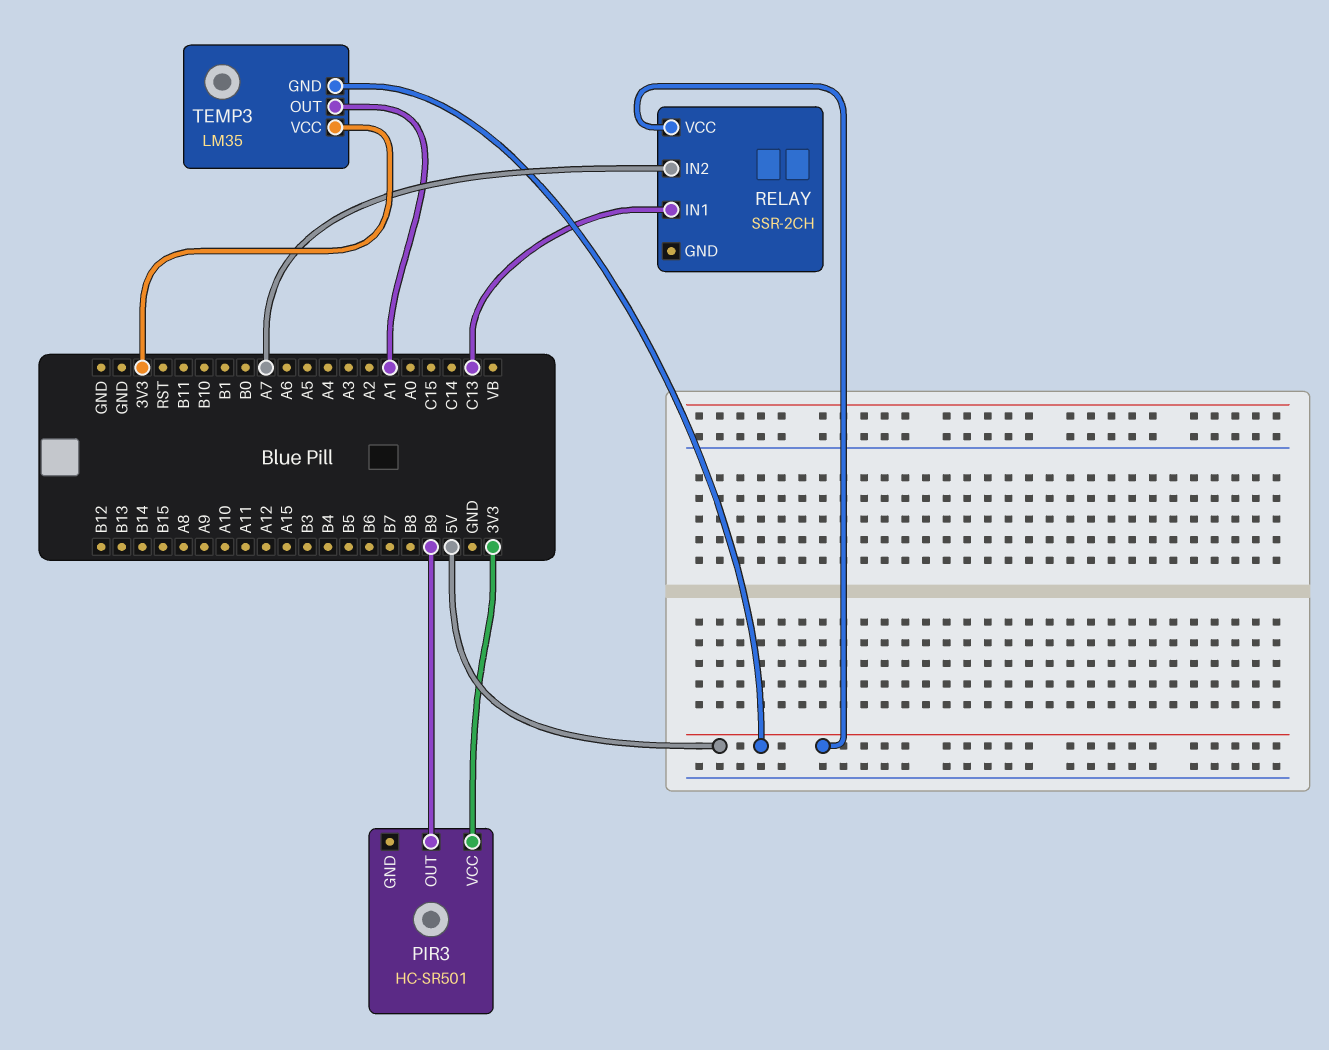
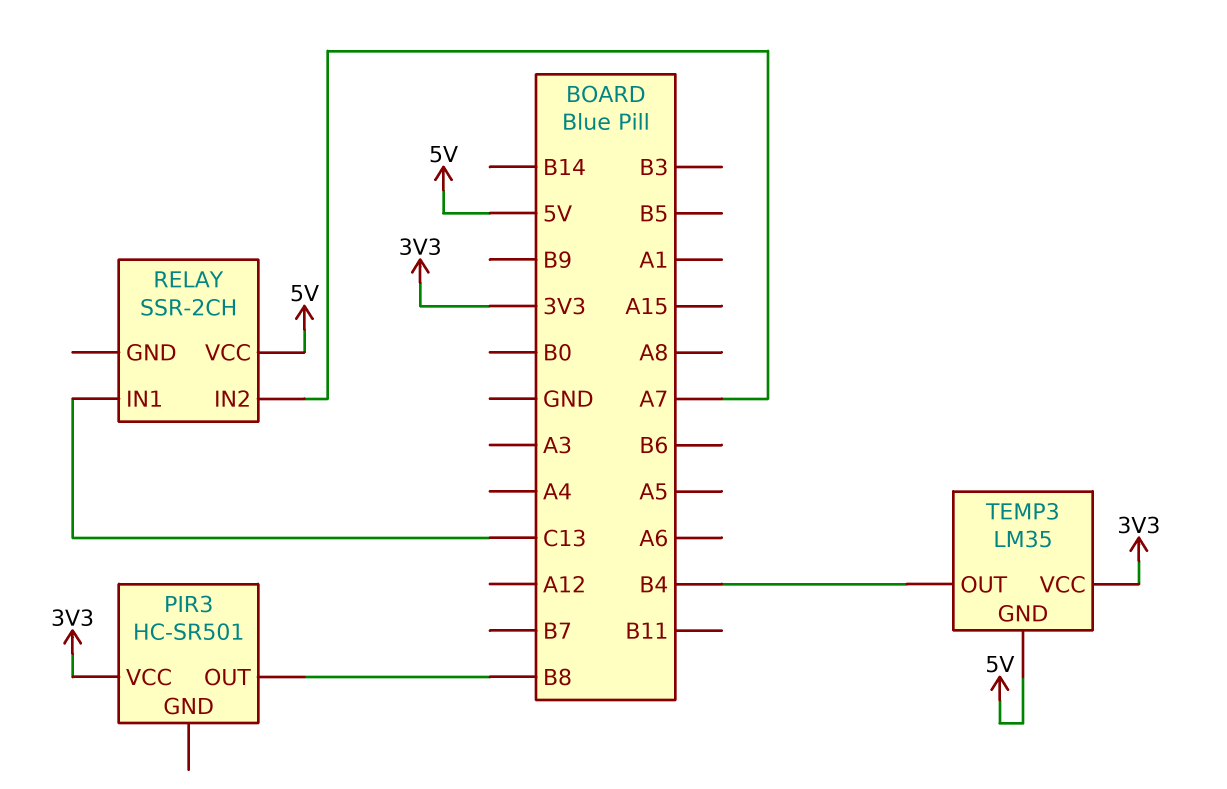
PIR3 pin OUT: B9 -> B8
TEMP3 pin OUT: A1 -> B4

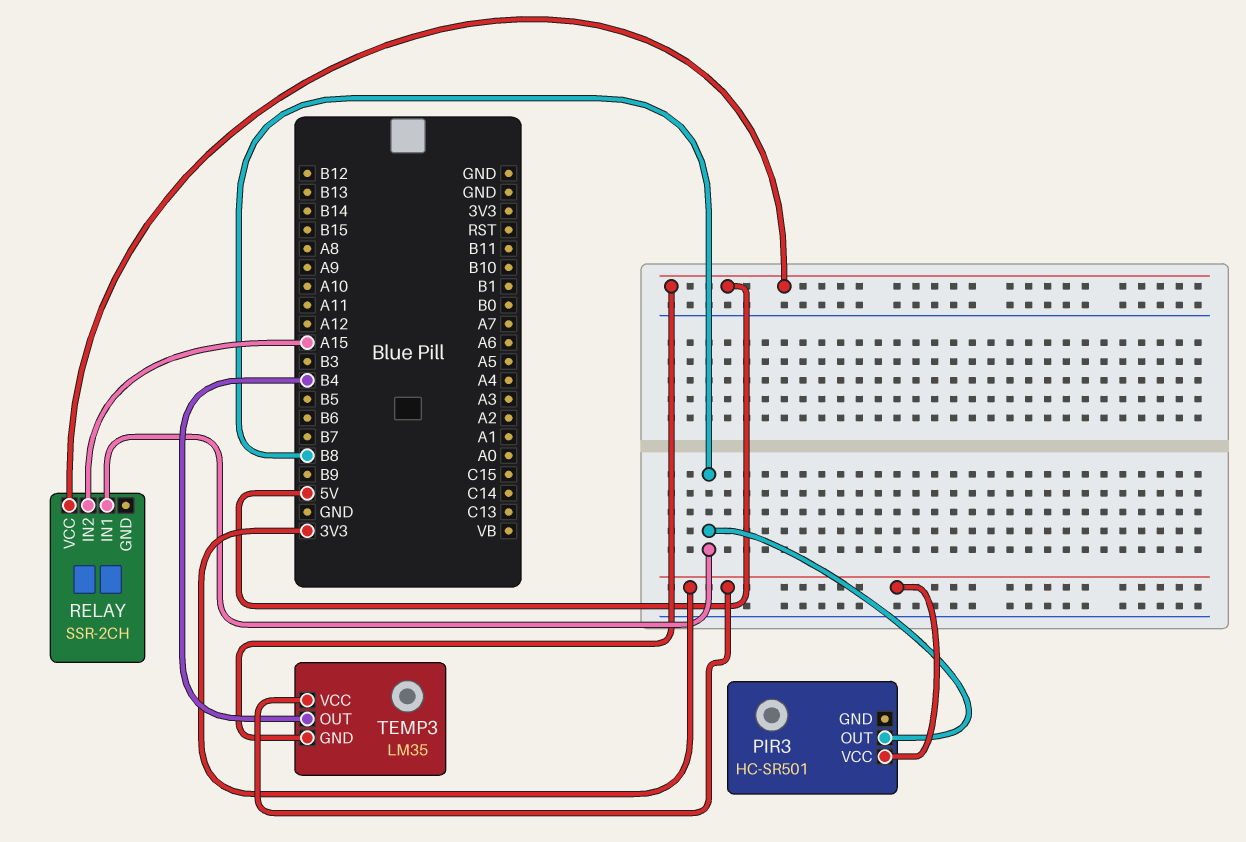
RELAY pin IN1: C13 -> B8
RELAY pin IN2: A7 -> A15

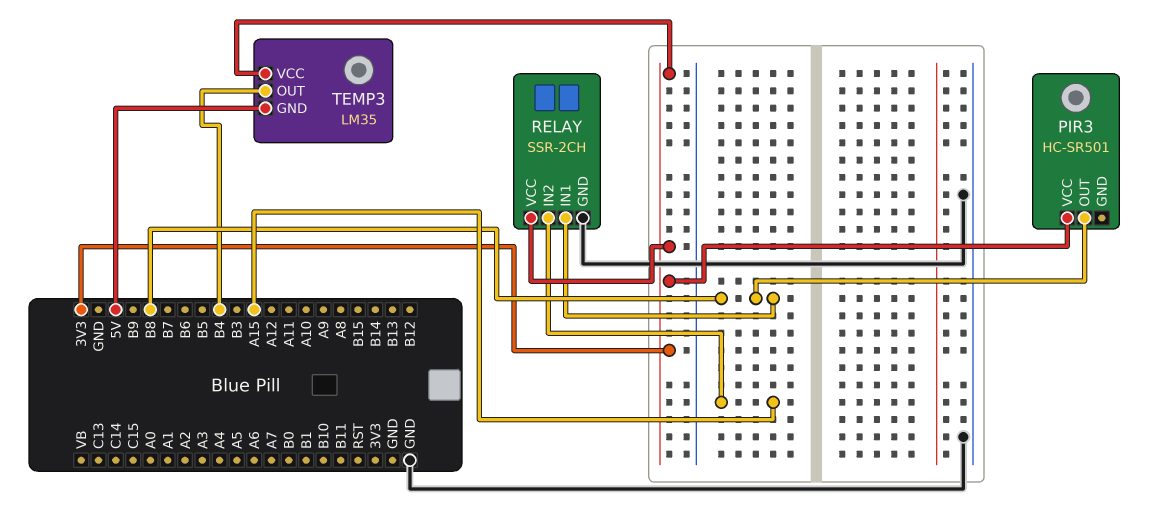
RELAY pin GND: none -> GND
RELAY pin VCC: 5V -> 3V3

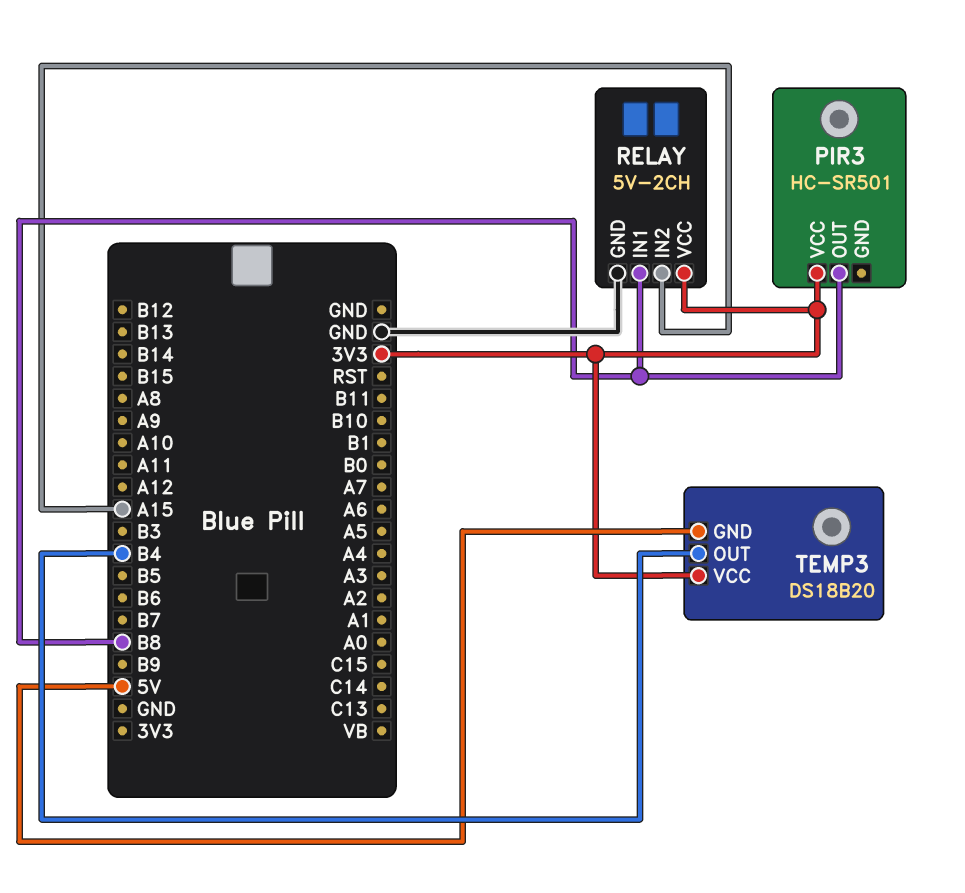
RELAY: SSR-2CH -> 5V-2CH
TEMP3: LM35 -> DS18B20

